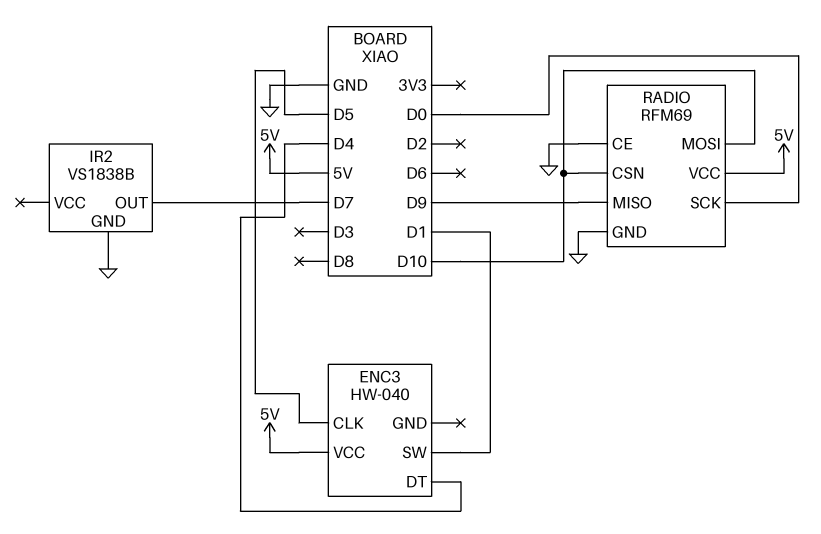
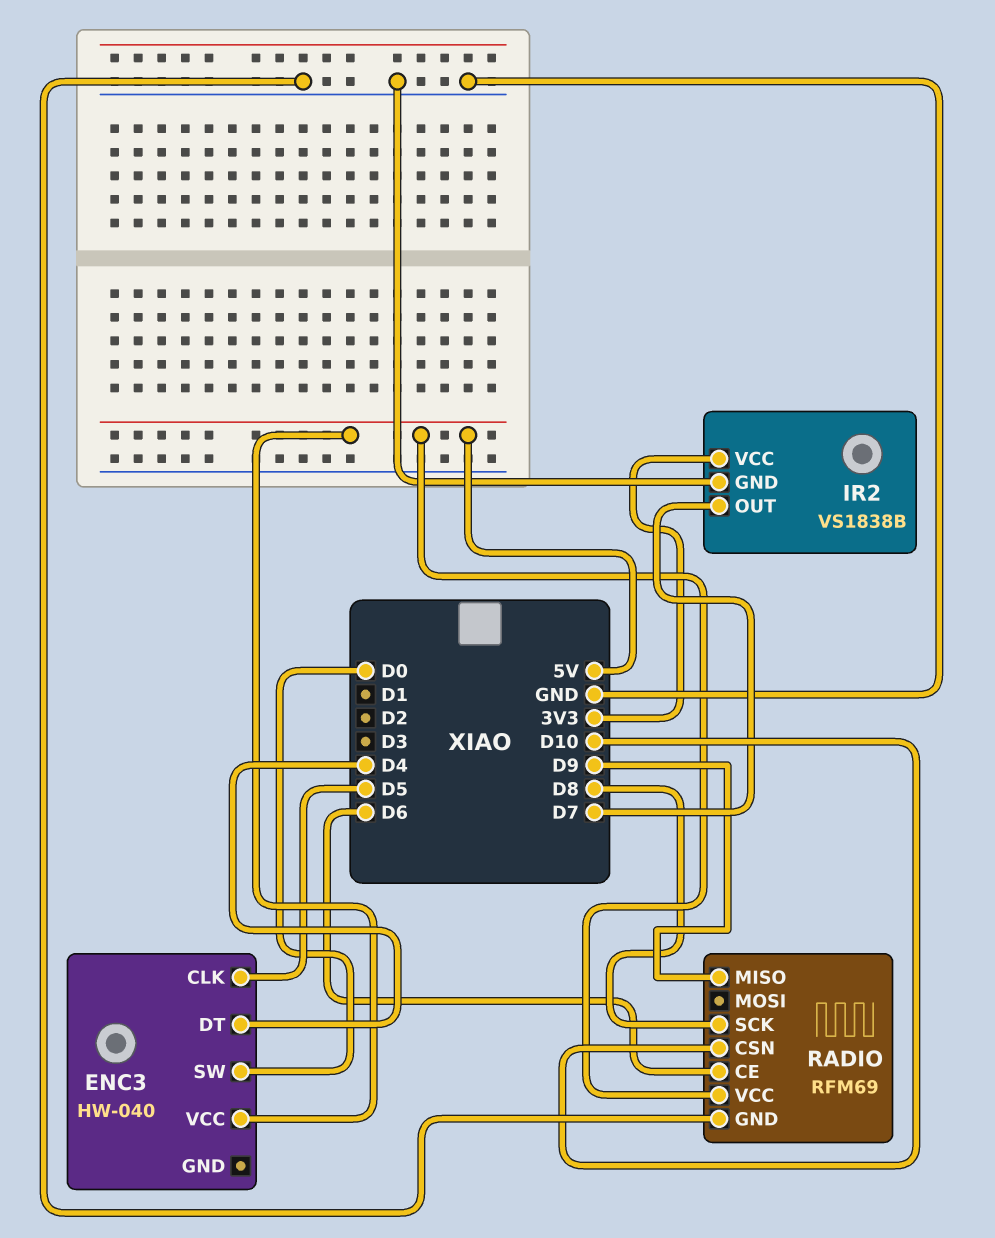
ENC3 pin SW: D1 -> D0
IR2 pin VCC: none -> 3V3
RADIO pin CE: GND -> D6
RADIO pin MOSI: D10 -> none
RADIO pin SCK: D0 -> D8

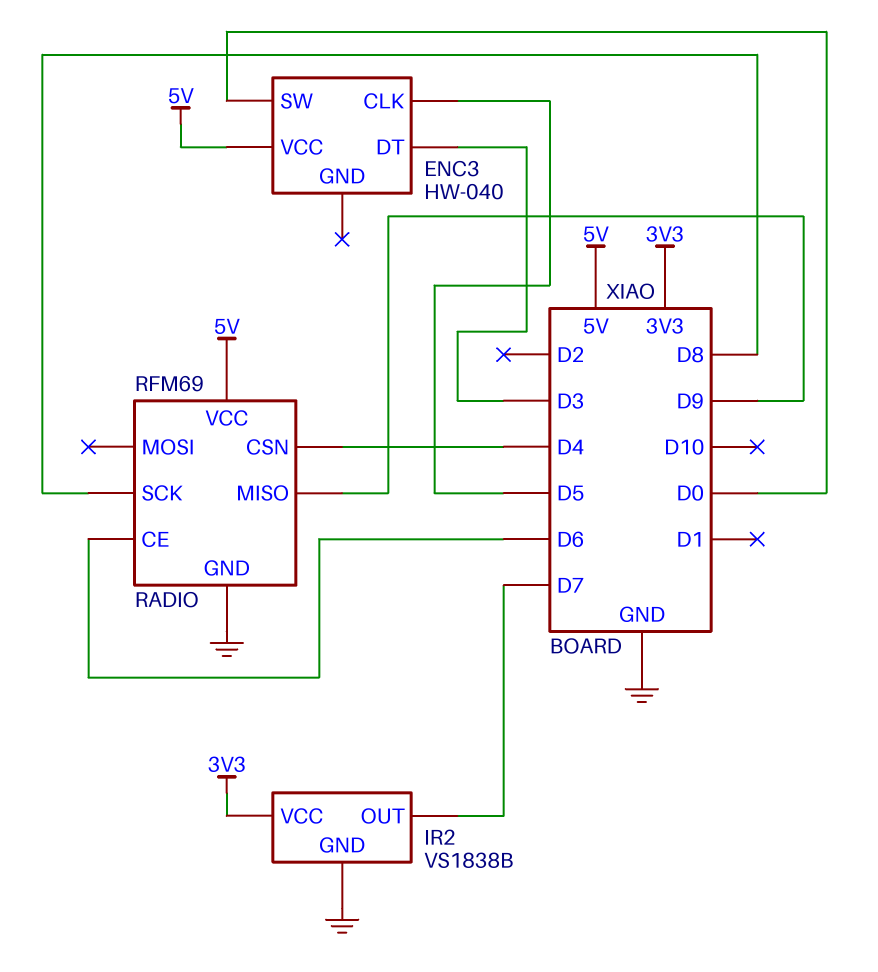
ENC3 pin DT: D4 -> D3
RADIO pin CSN: D10 -> D4

